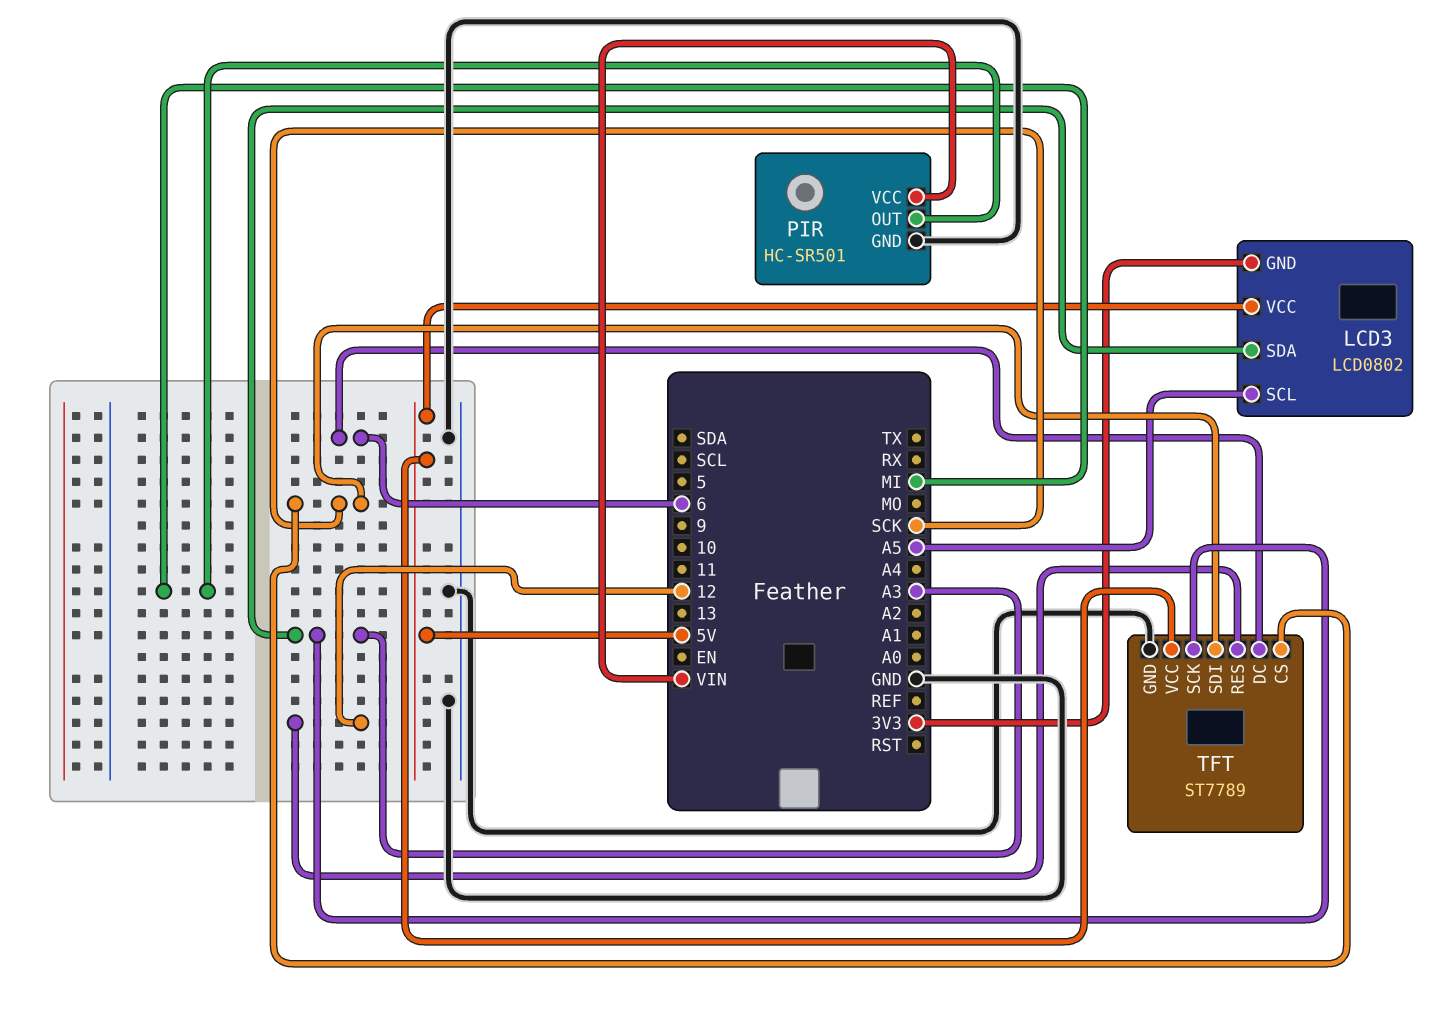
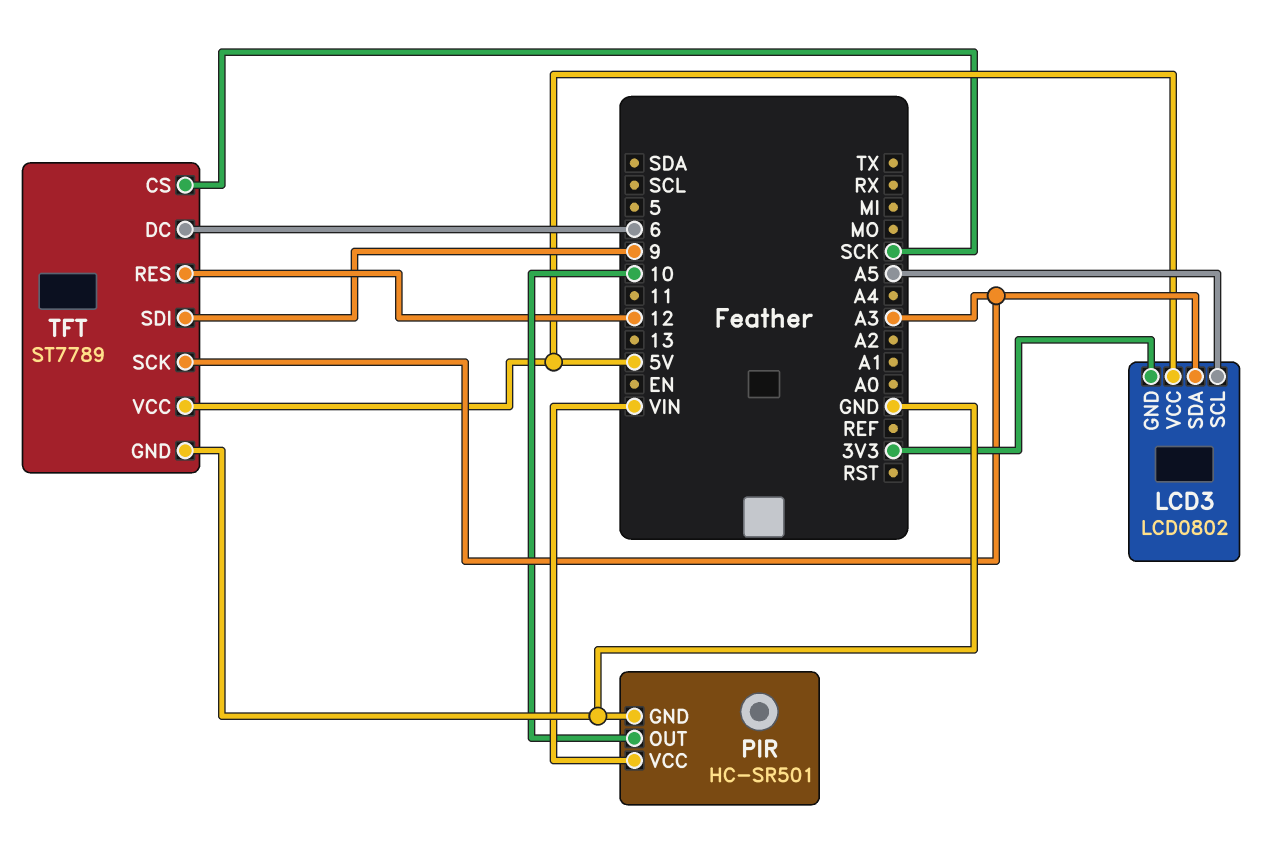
PIR pin OUT: MI -> 10
TFT pin SDI: SCK -> 9

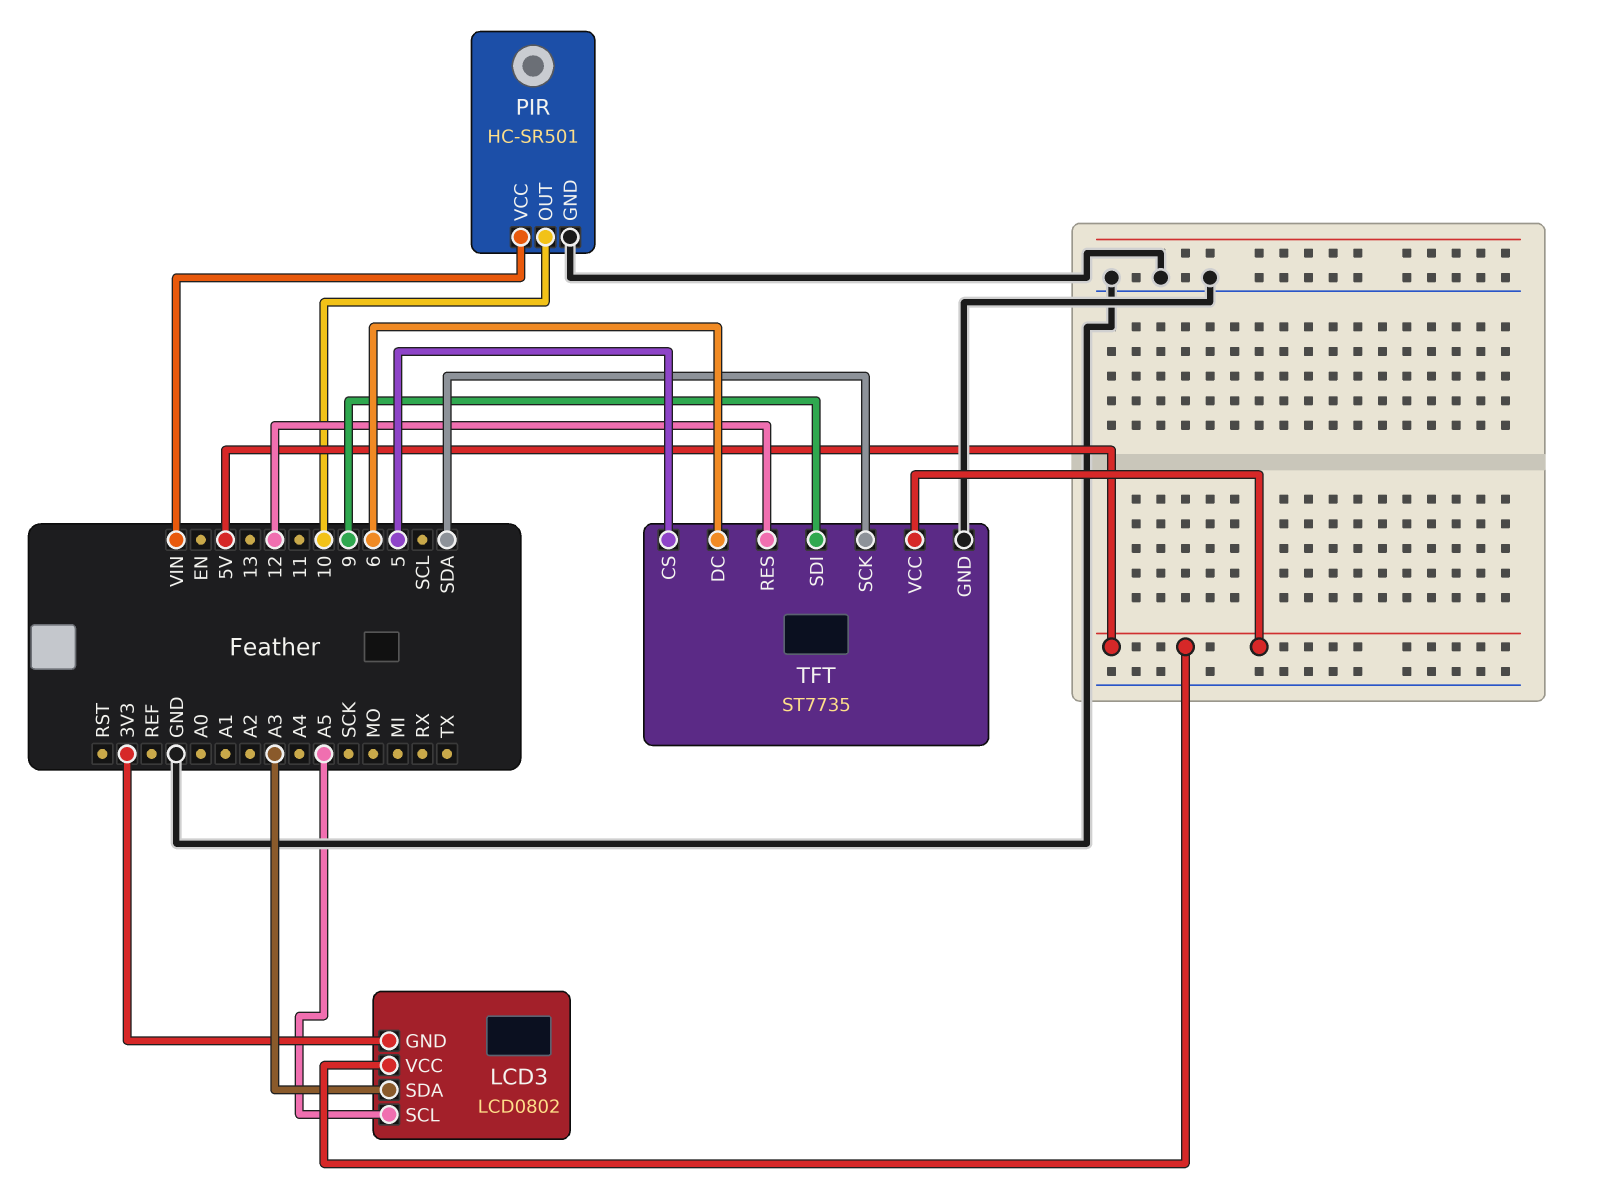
TFT: ST7789 -> ST7735
TFT pin CS: SCK -> 5
TFT pin SCK: A3 -> SDA

